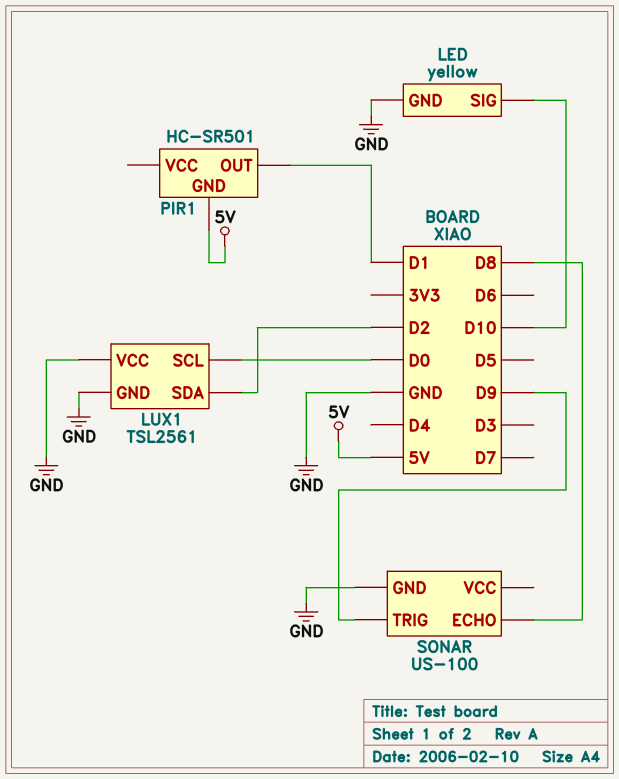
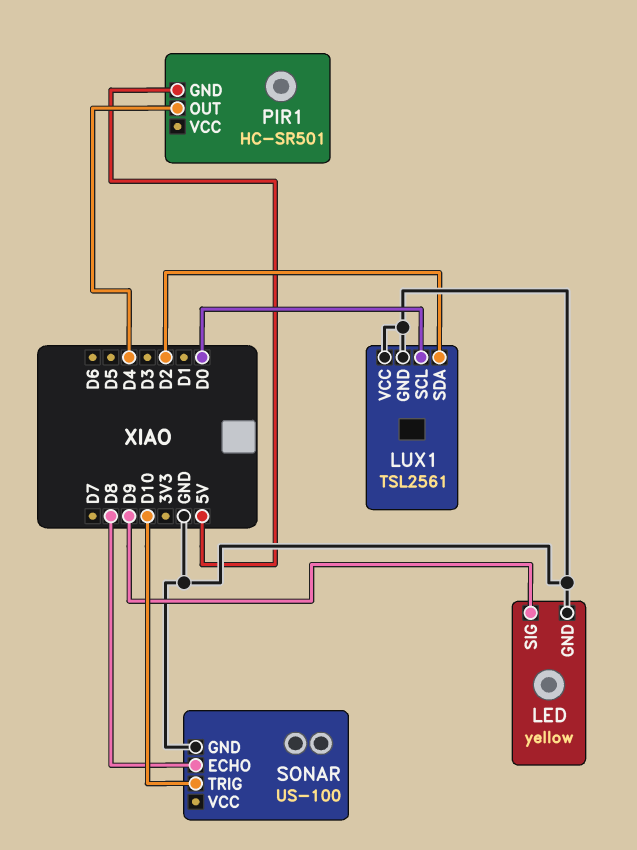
LED pin SIG: D10 -> D9
PIR1 pin OUT: D1 -> D4
SONAR pin TRIG: D9 -> D10

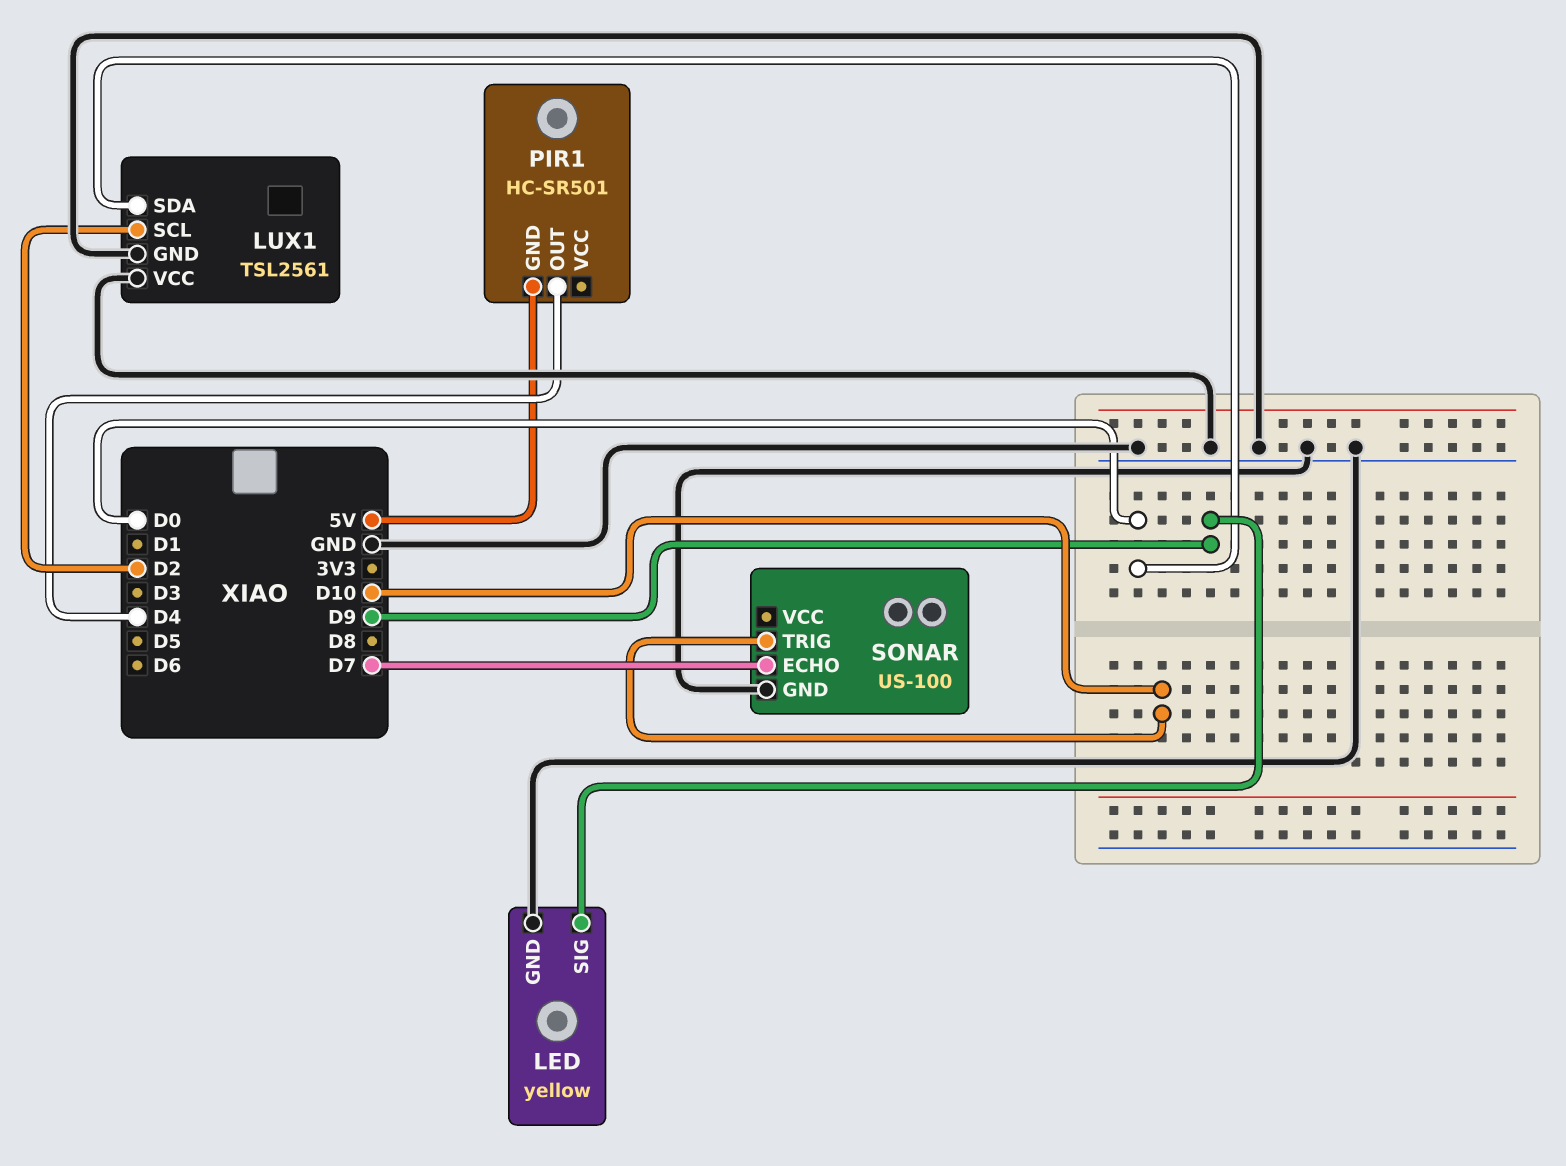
LUX1 pin SCL: D0 -> D2
LUX1 pin SDA: D2 -> D0
SONAR pin ECHO: D8 -> D7

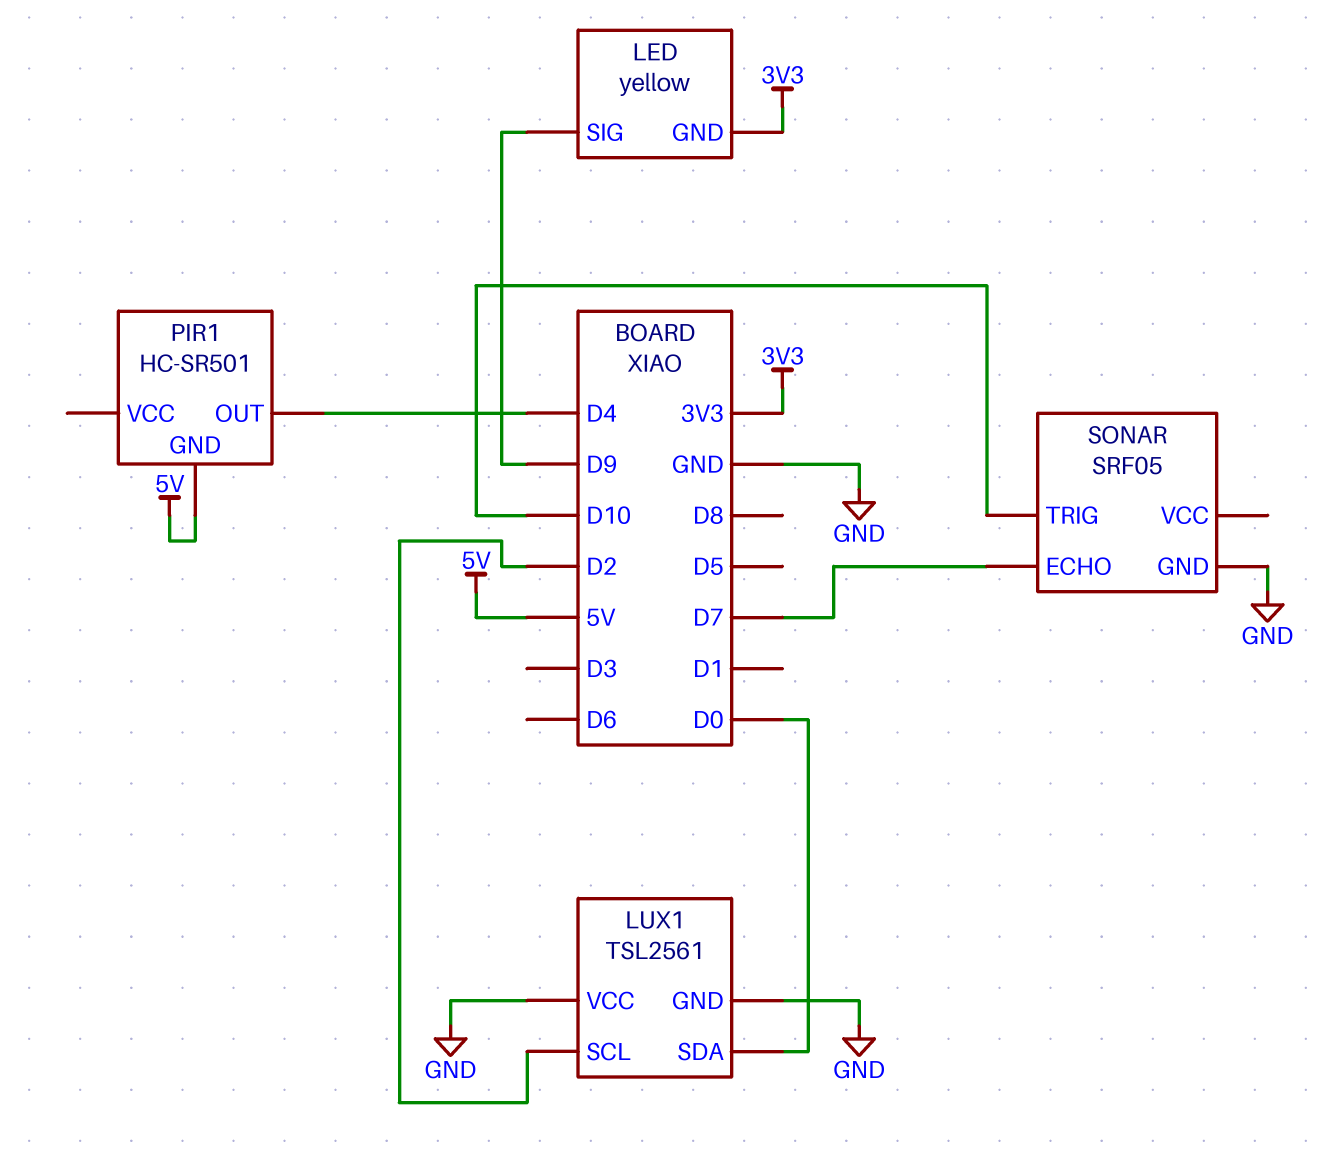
LED pin GND: GND -> 3V3
SONAR: US-100 -> SRF05

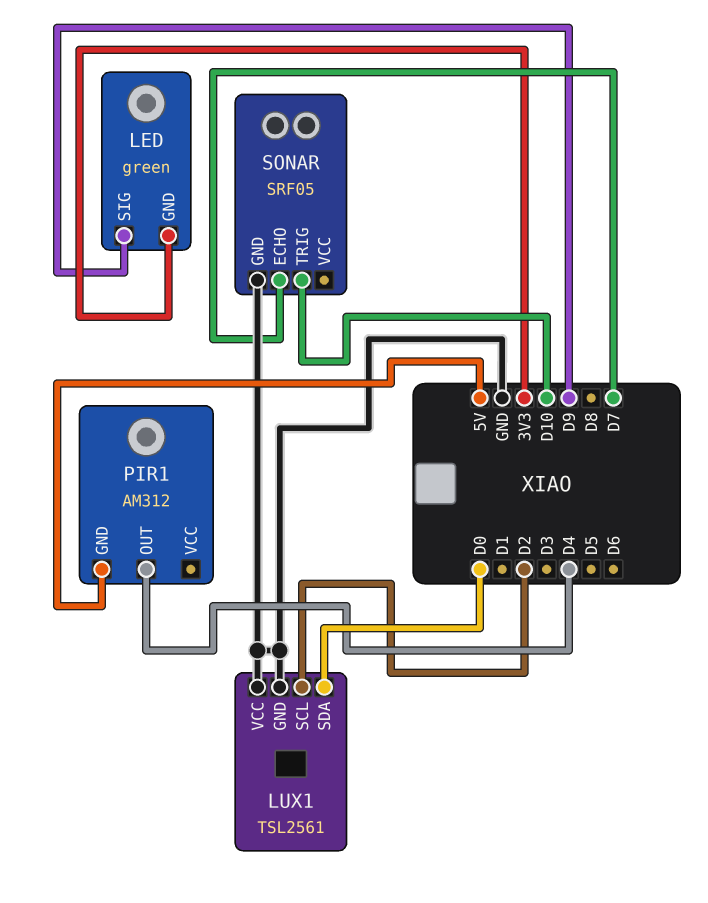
LED: yellow -> green
PIR1: HC-SR501 -> AM312

